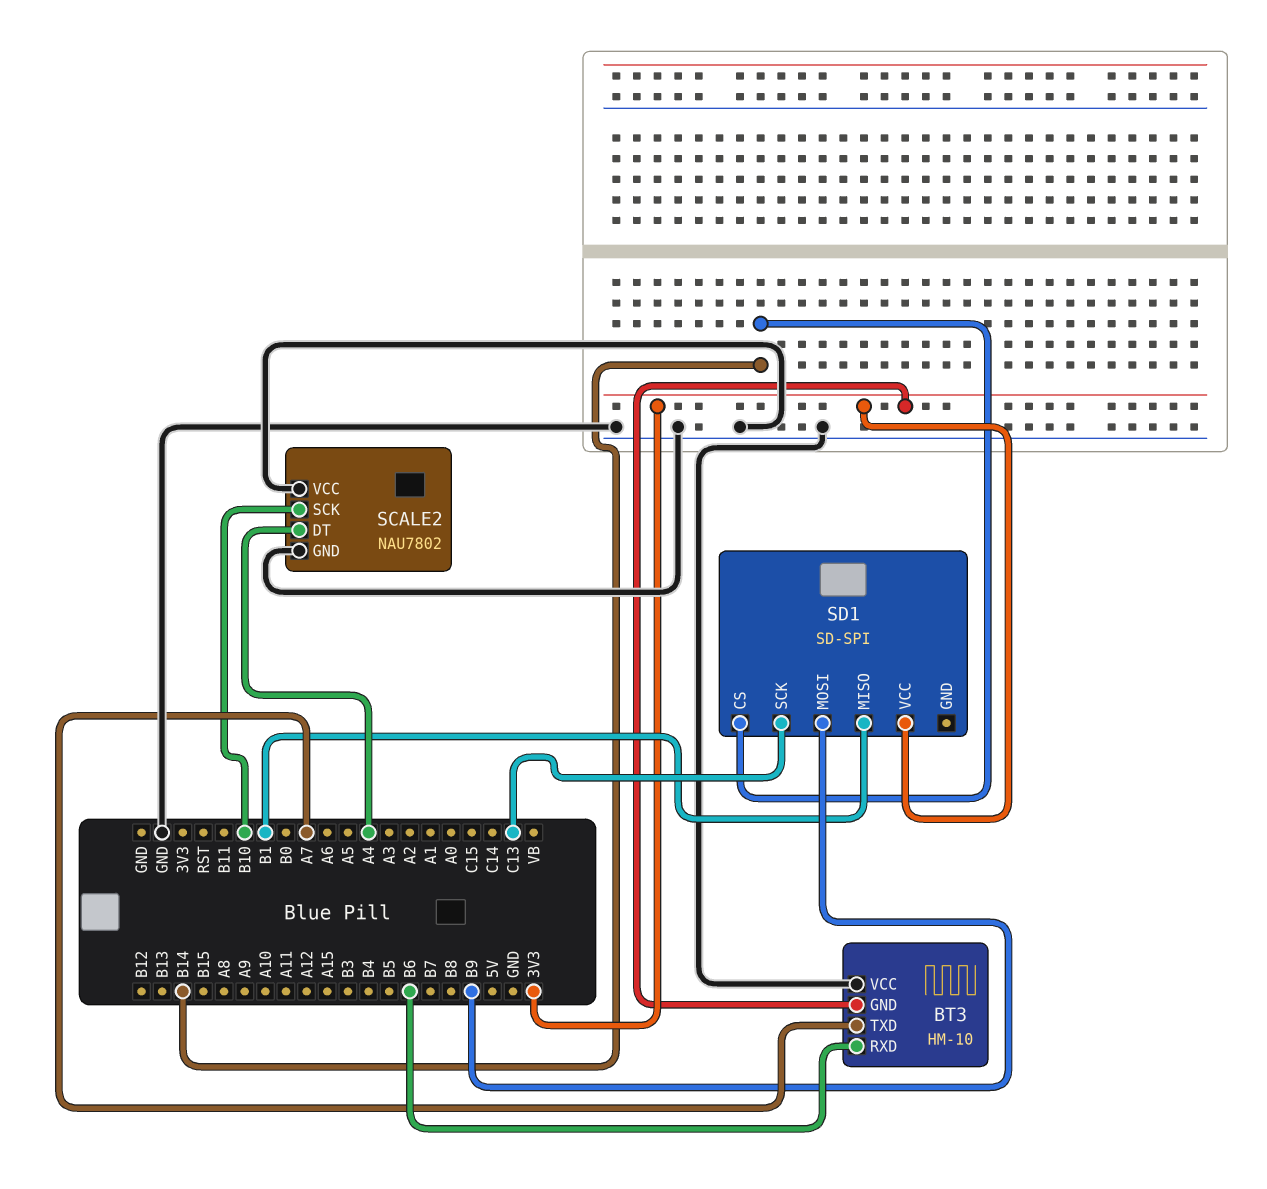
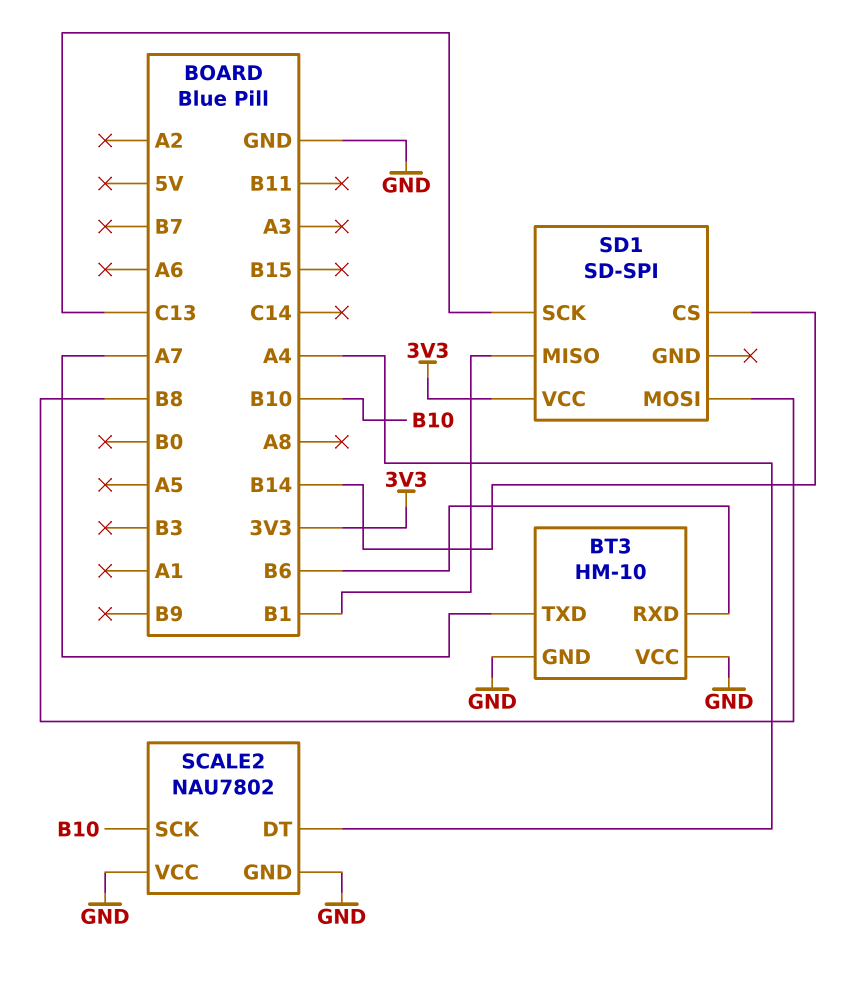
BT3 pin GND: 3V3 -> GND
SD1 pin MOSI: B9 -> B8

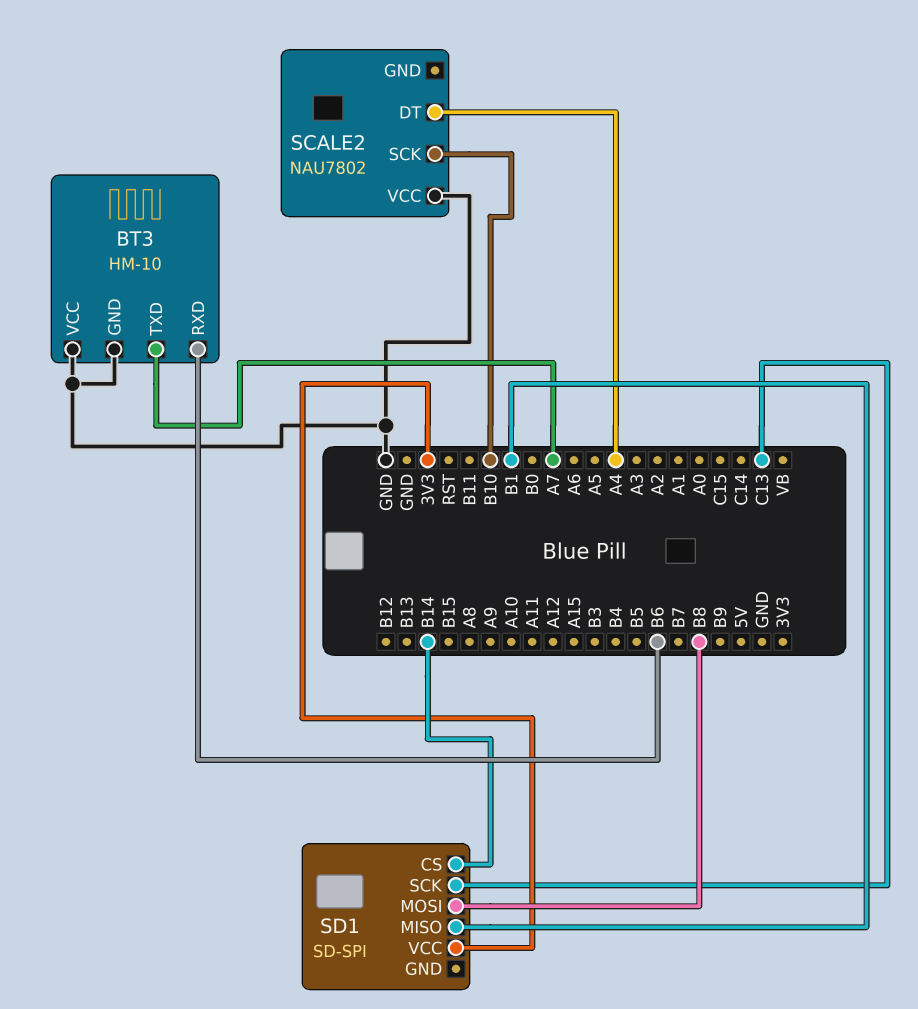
SCALE2 pin GND: GND -> none

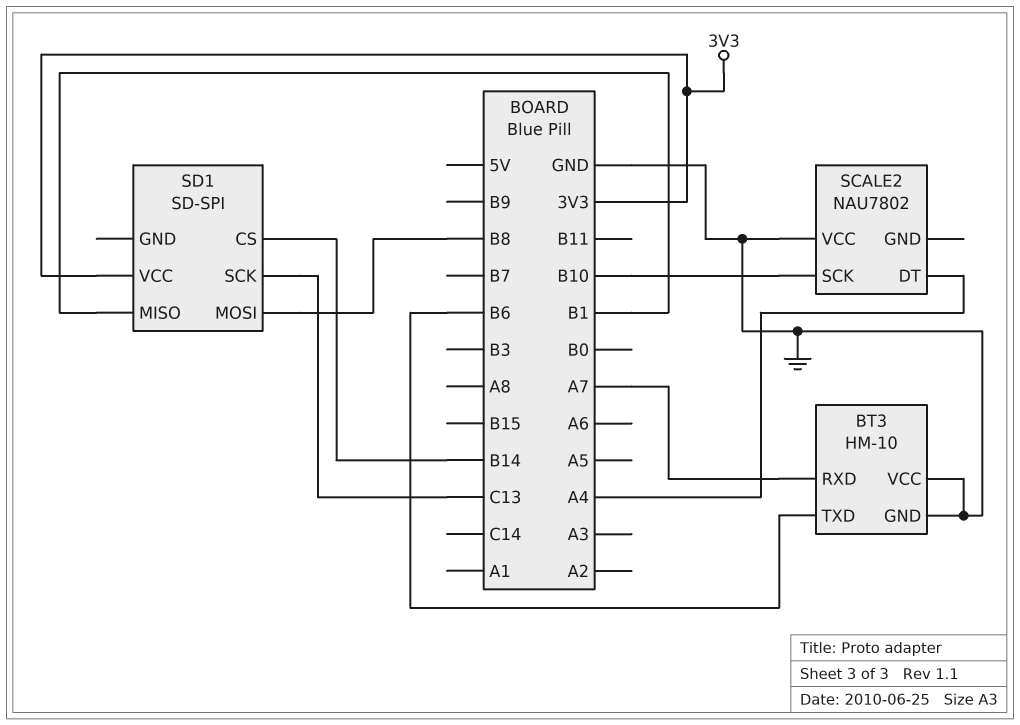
BT3 pin RXD: B6 -> A7
BT3 pin TXD: A7 -> B6

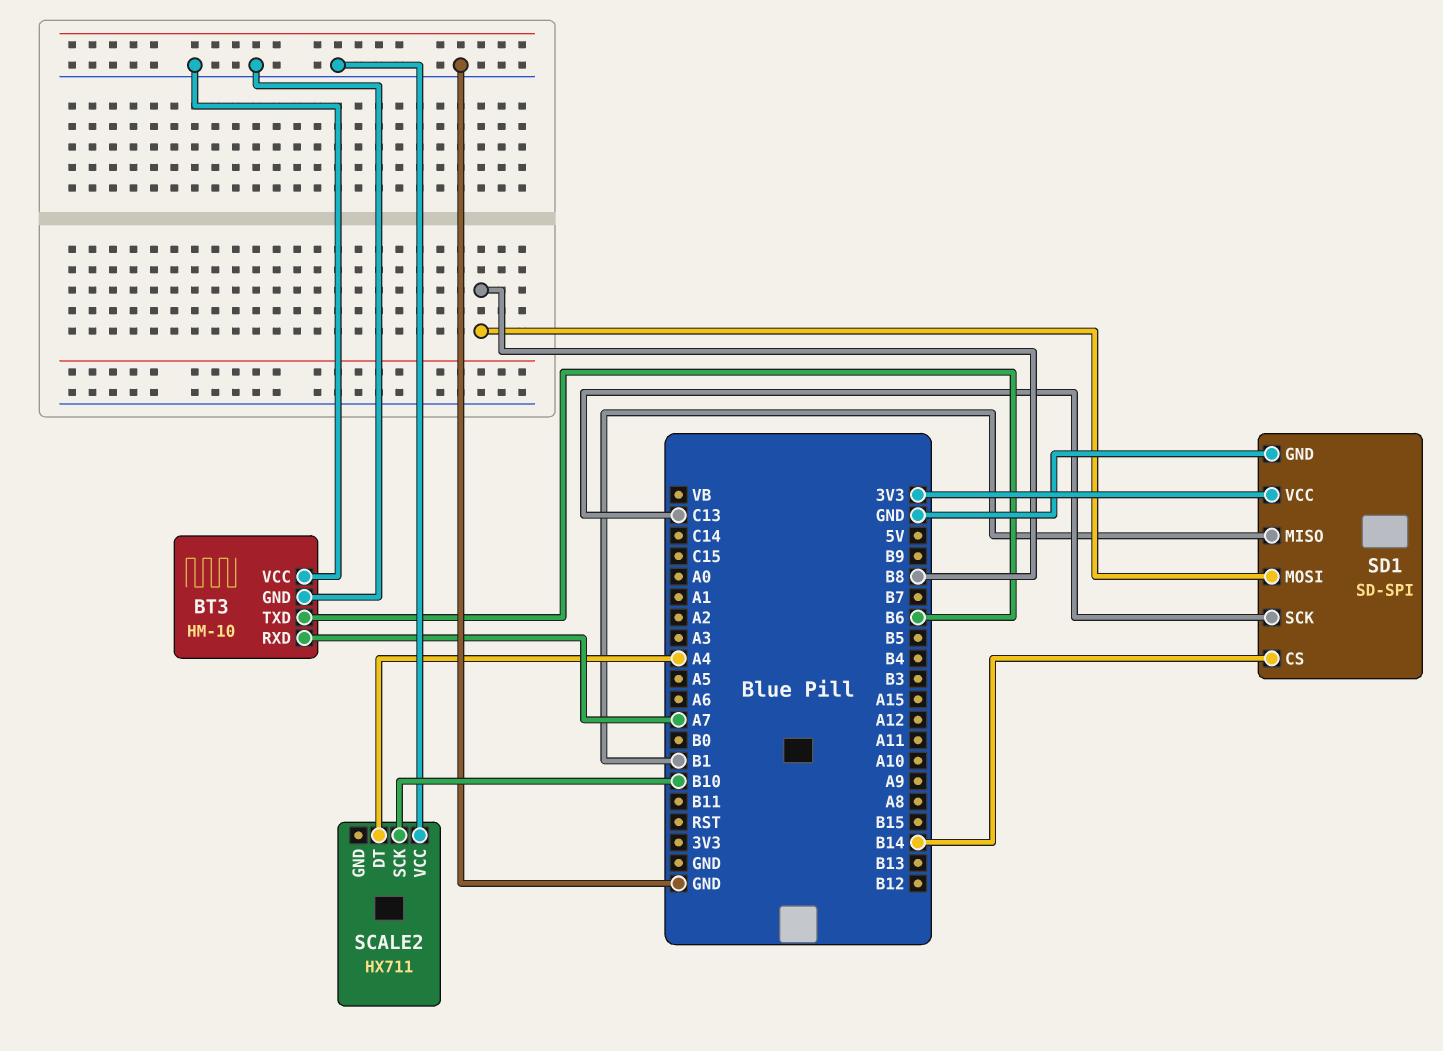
SCALE2: NAU7802 -> HX711
SD1 pin GND: none -> GND

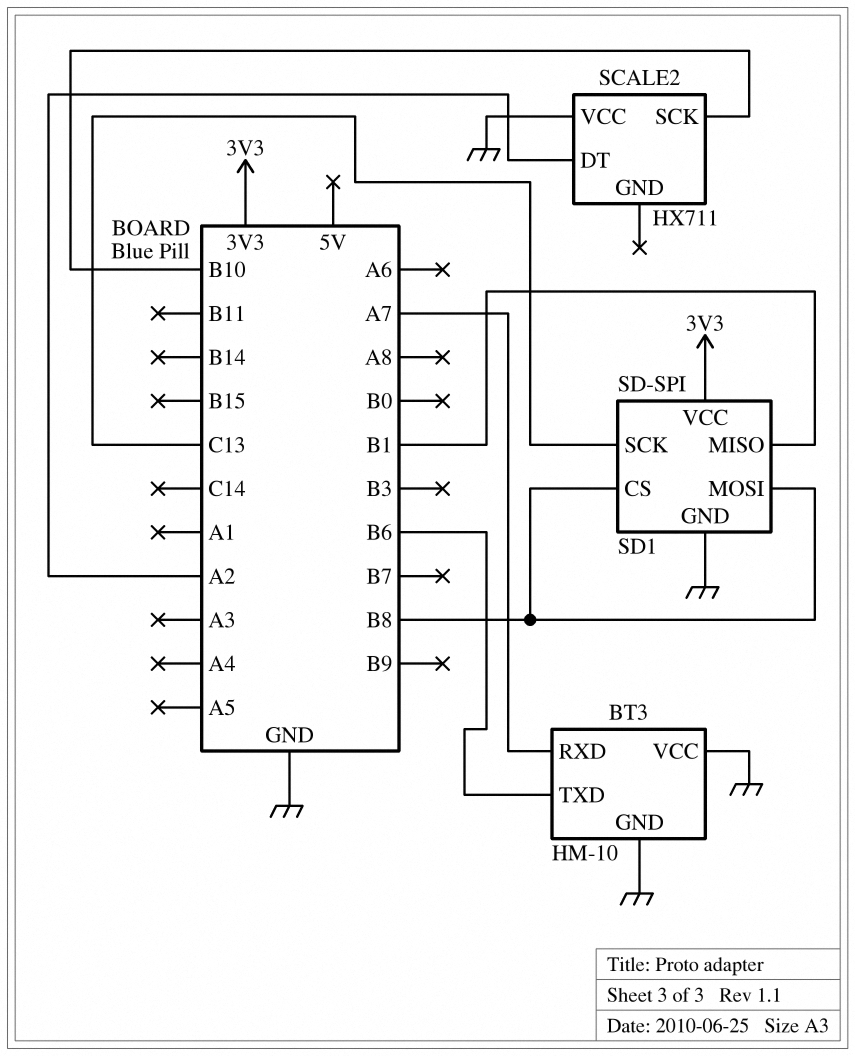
SCALE2 pin DT: A4 -> A2
SD1 pin CS: B14 -> B8

